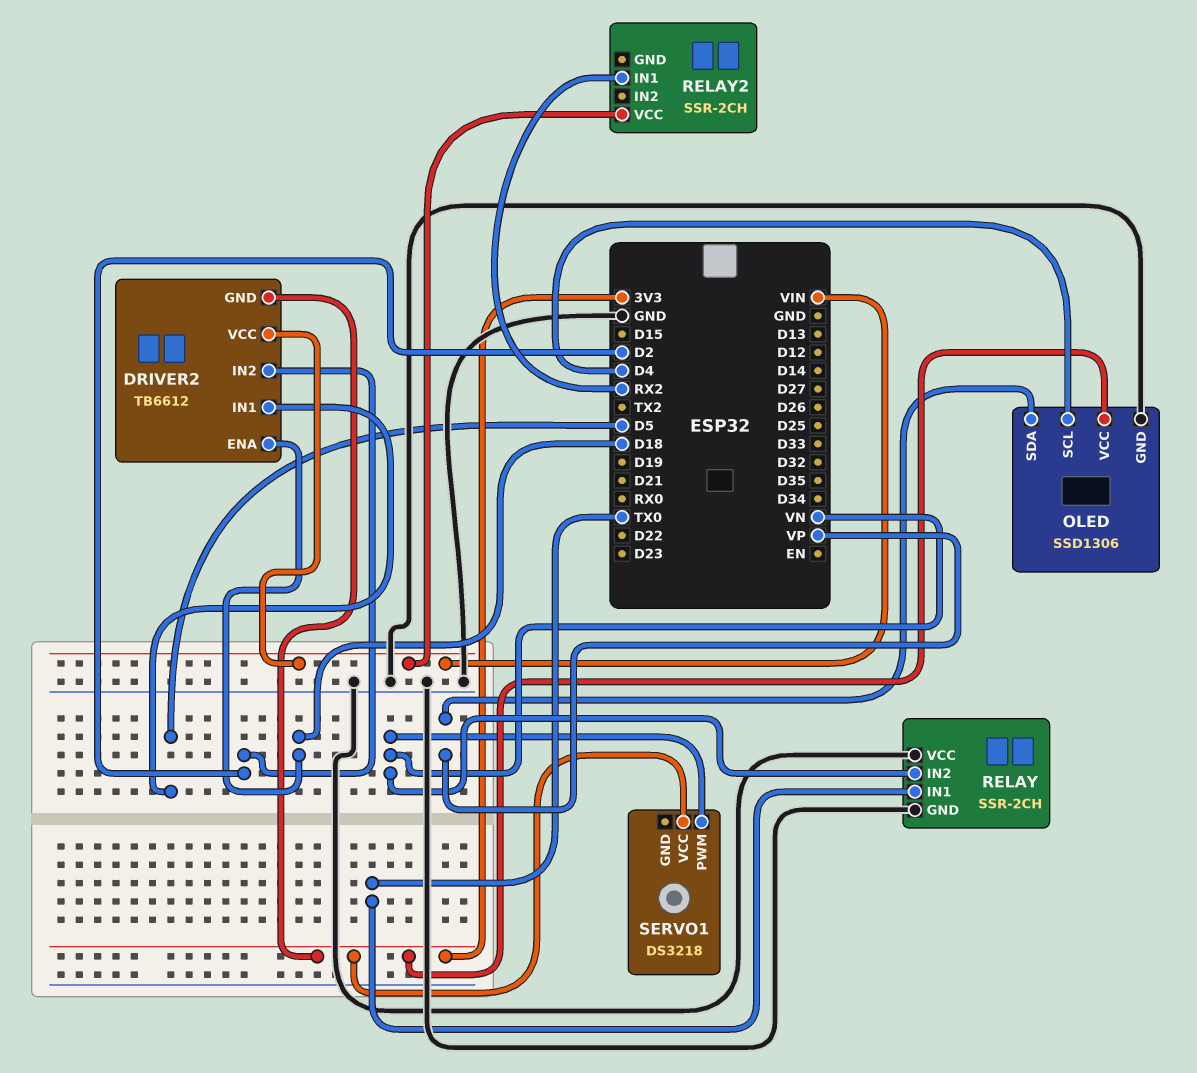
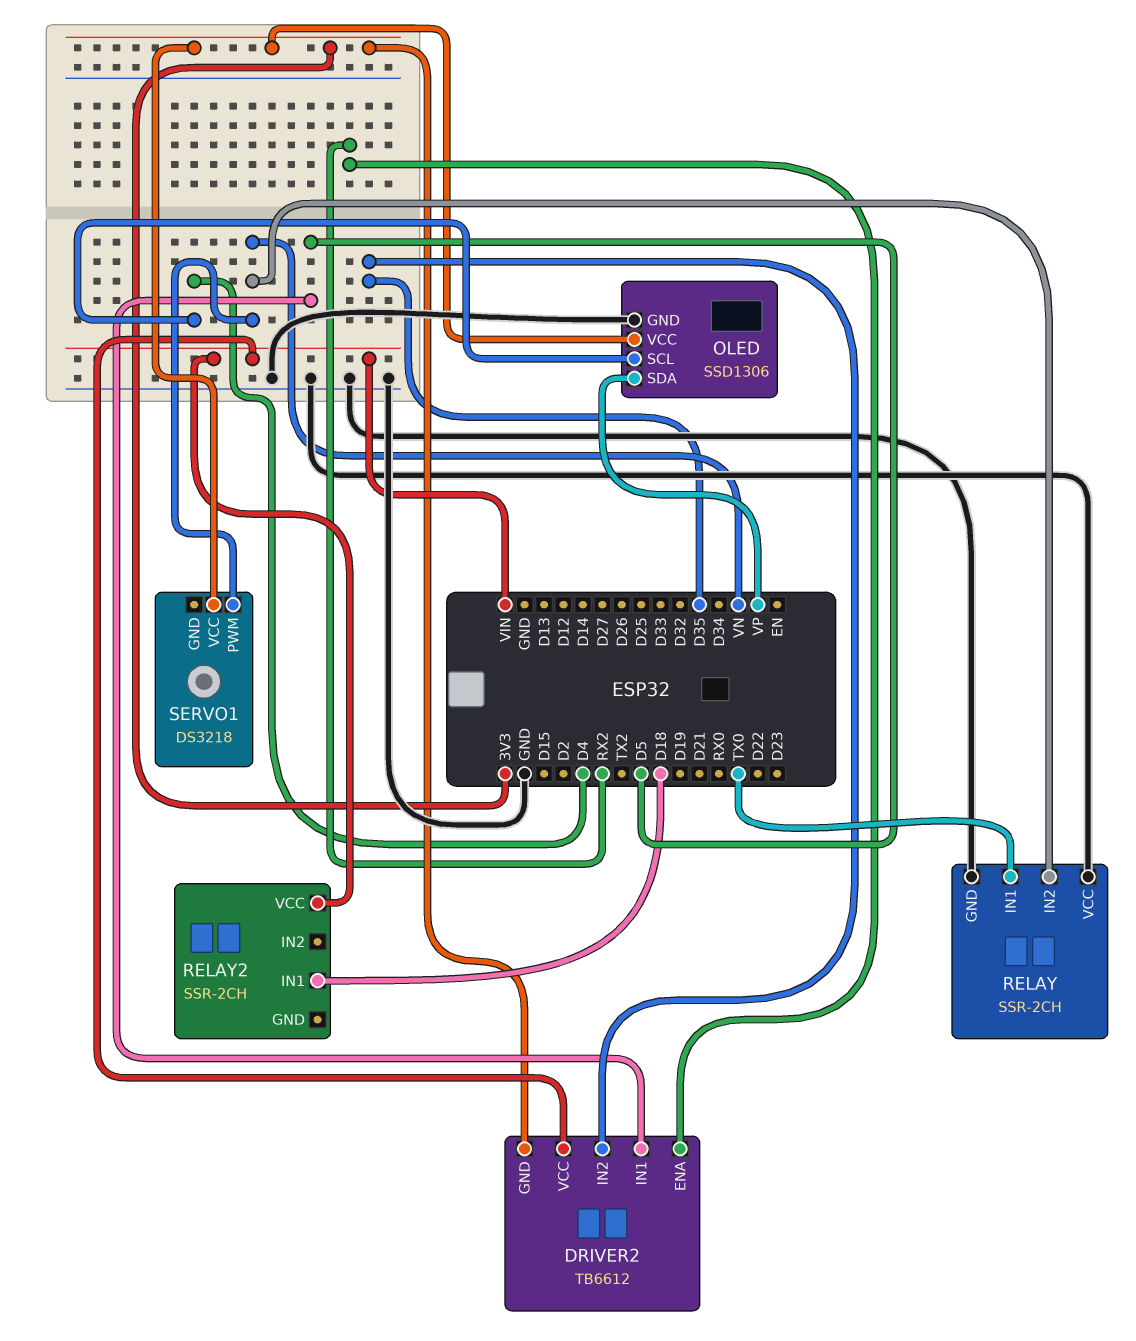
DRIVER2 pin ENA: D18 -> RX2
DRIVER2 pin IN2: D2 -> D35
RELAY2 pin IN1: RX2 -> D18

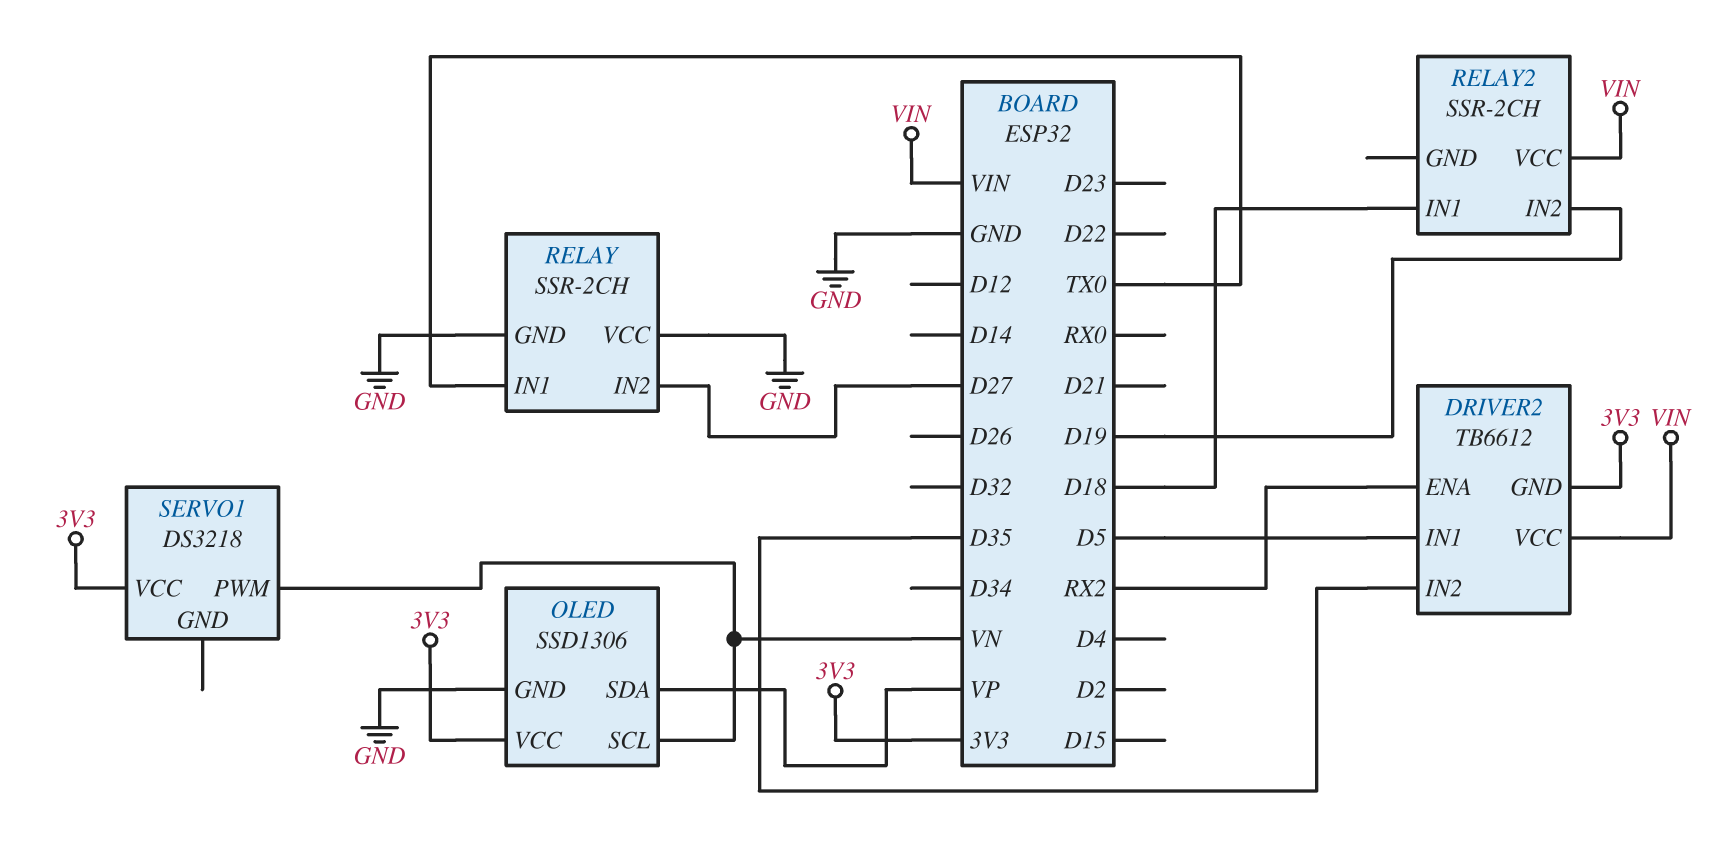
OLED pin SCL: D4 -> VN
RELAY pin IN2: VN -> D27
RELAY2 pin IN2: none -> D19

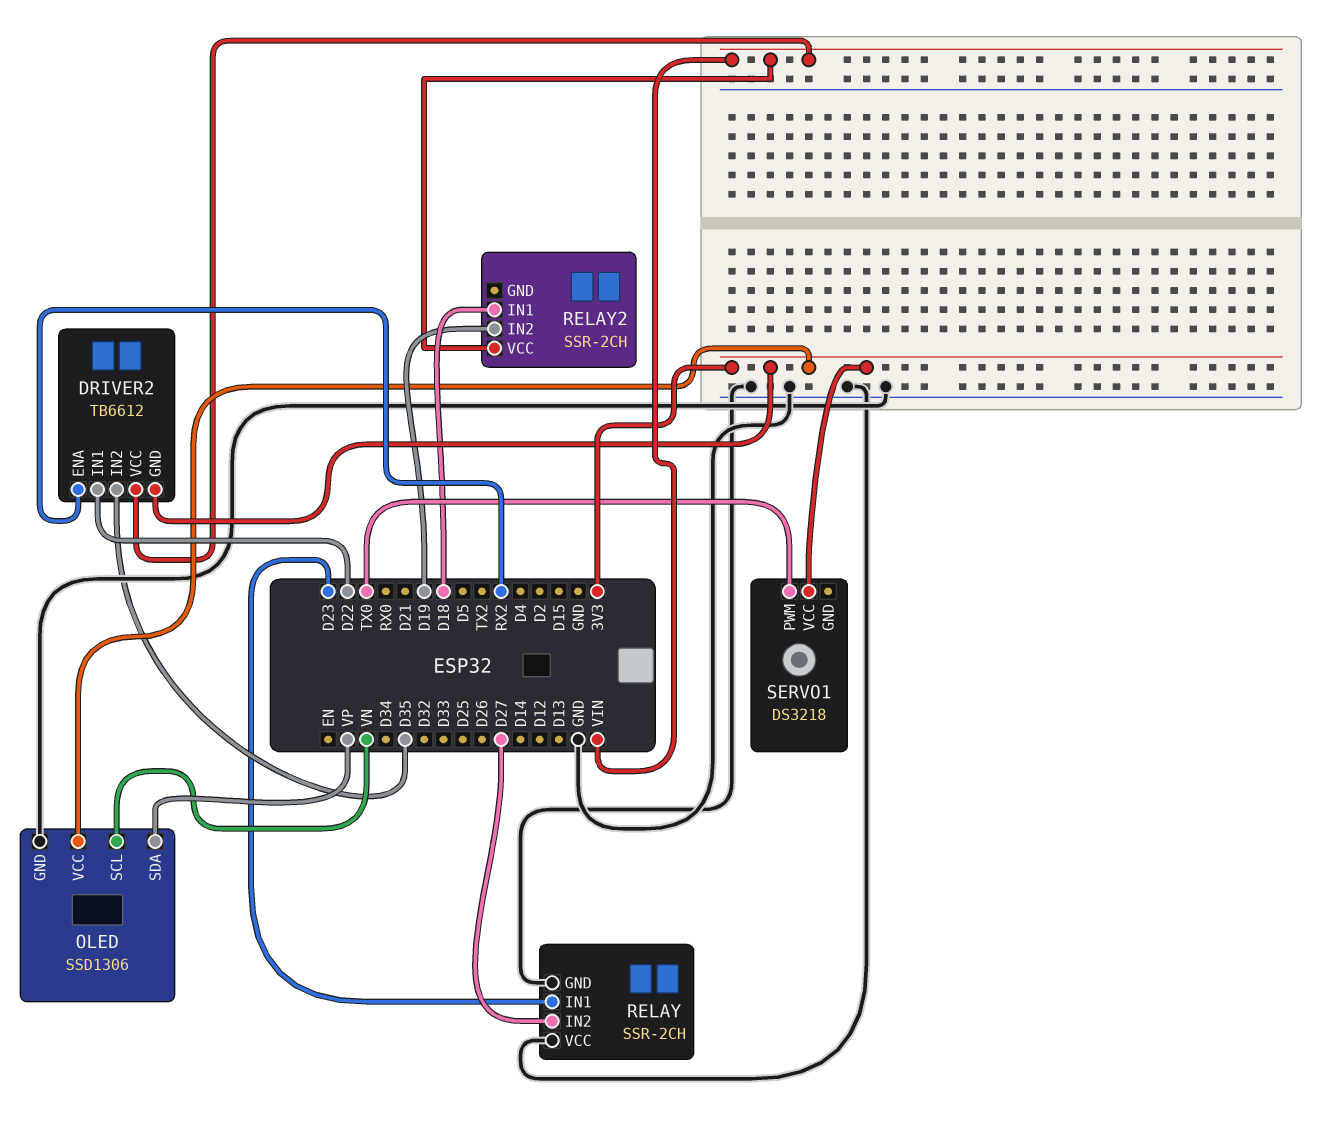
DRIVER2 pin IN1: D5 -> D22
RELAY pin IN1: TX0 -> D23
SERVO1 pin PWM: VN -> TX0

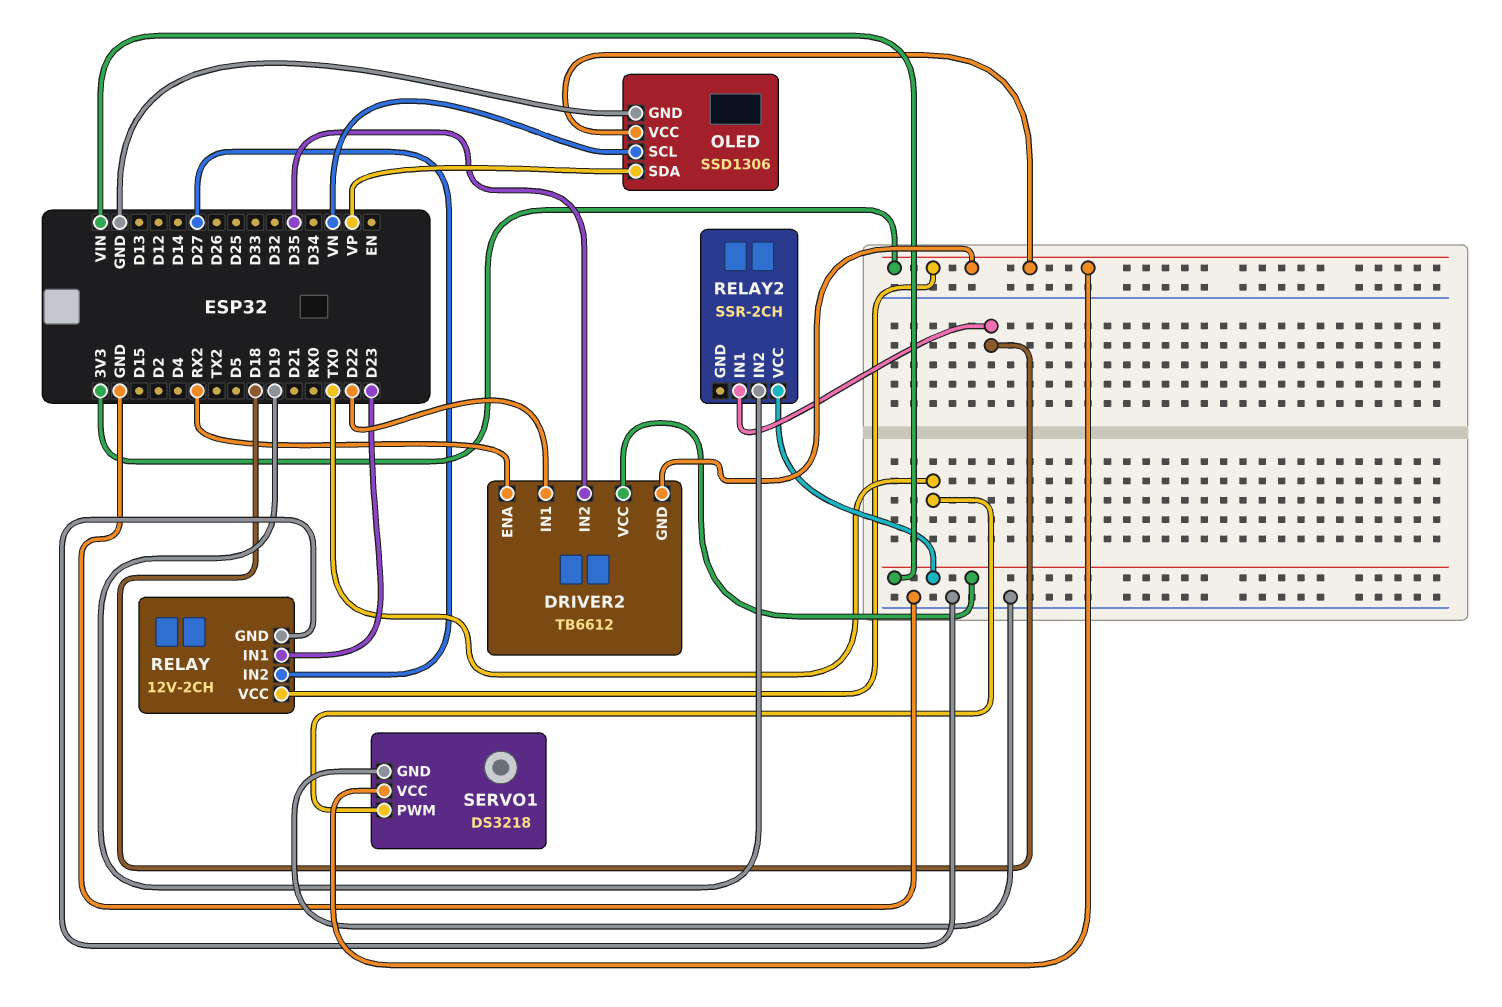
RELAY: SSR-2CH -> 12V-2CH
RELAY pin VCC: GND -> 3V3
SERVO1 pin GND: none -> GND

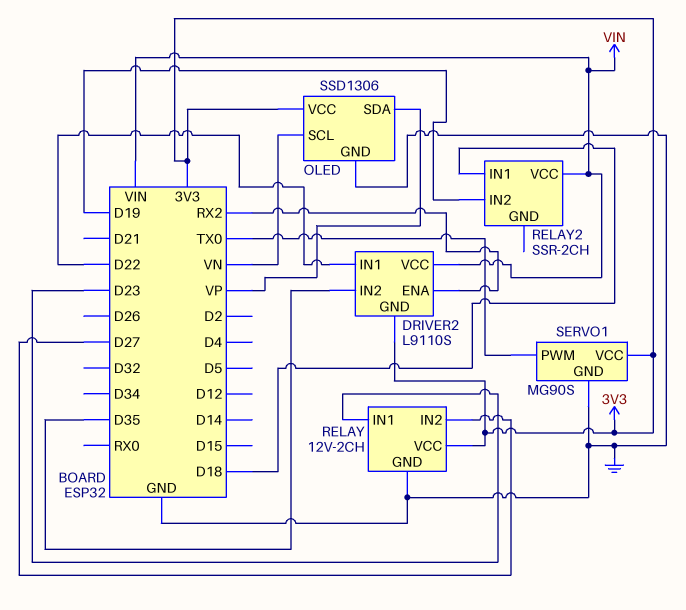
DRIVER2: TB6612 -> L9110S
SERVO1: DS3218 -> MG90S

